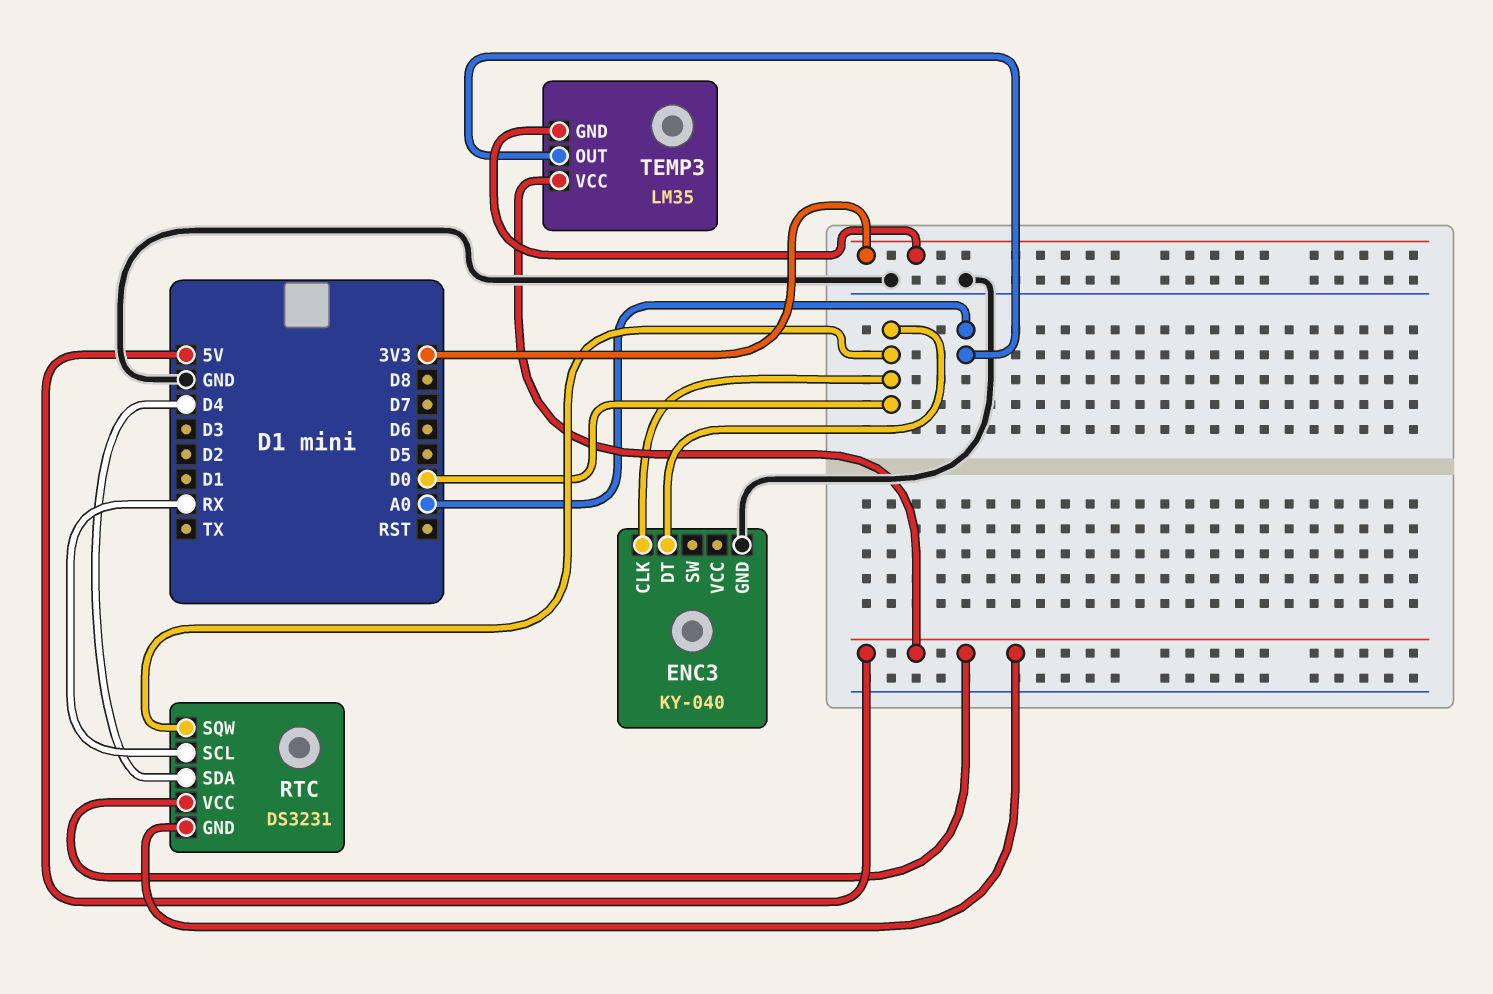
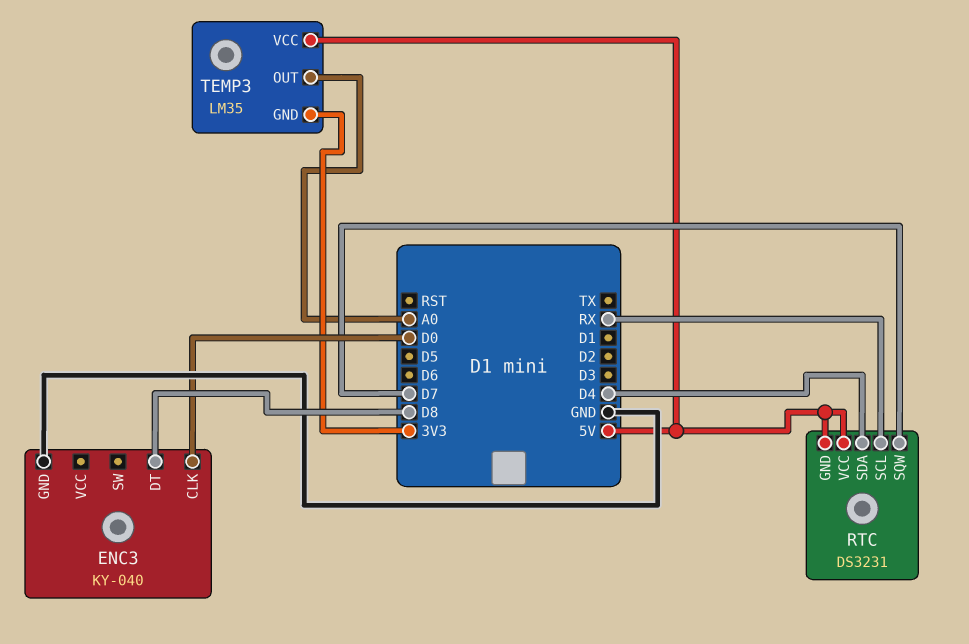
ENC3 pin DT: D0 -> D8
RTC pin SQW: D0 -> D7

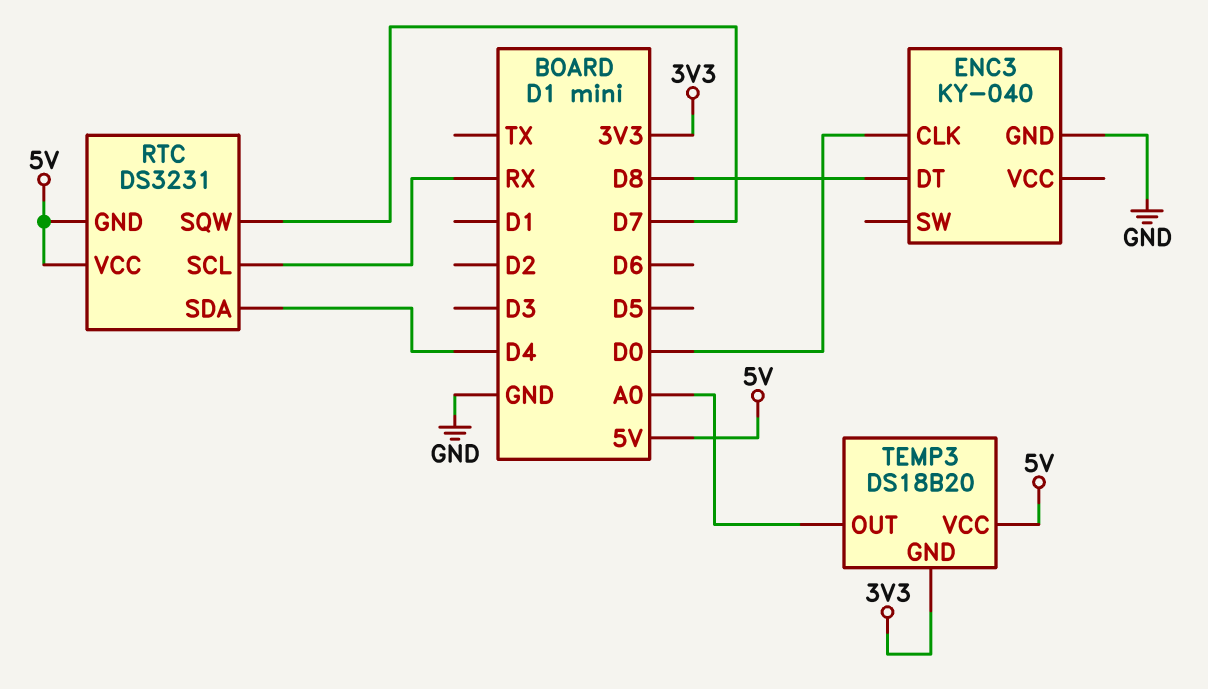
TEMP3: LM35 -> DS18B20

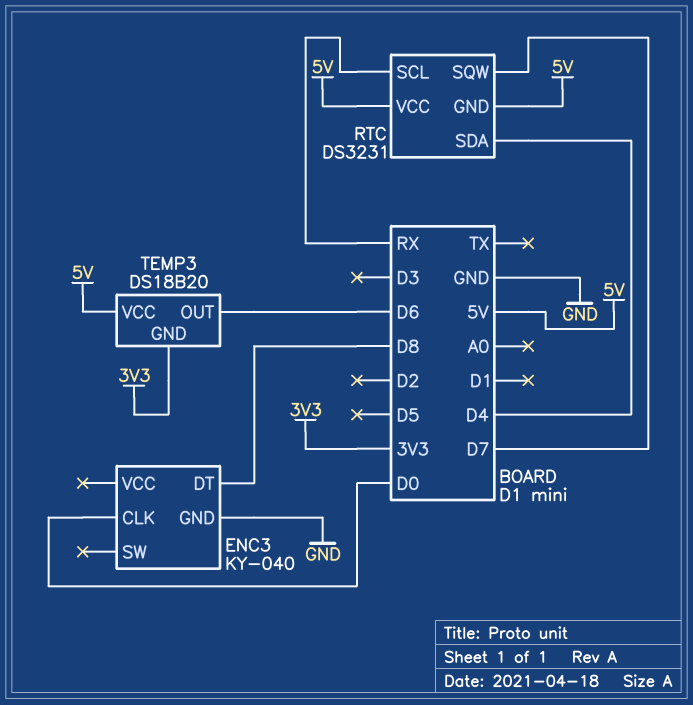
TEMP3 pin OUT: A0 -> D6

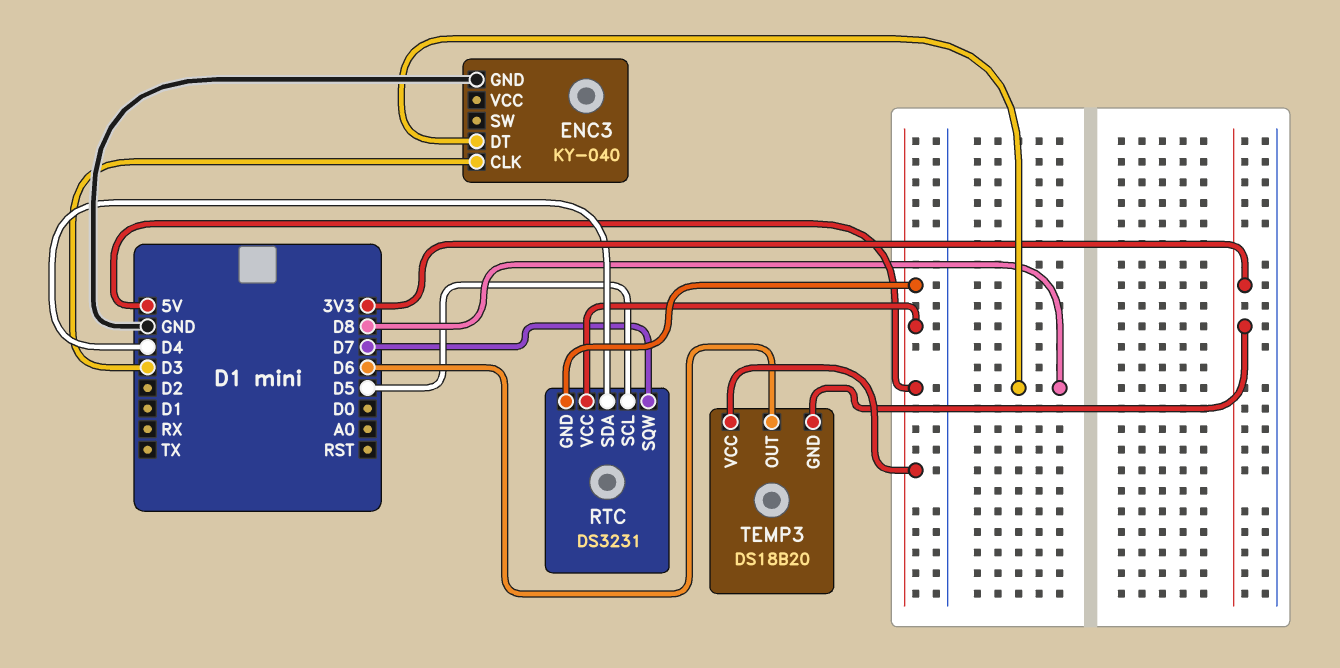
ENC3 pin CLK: D0 -> D3
RTC pin SCL: RX -> D5

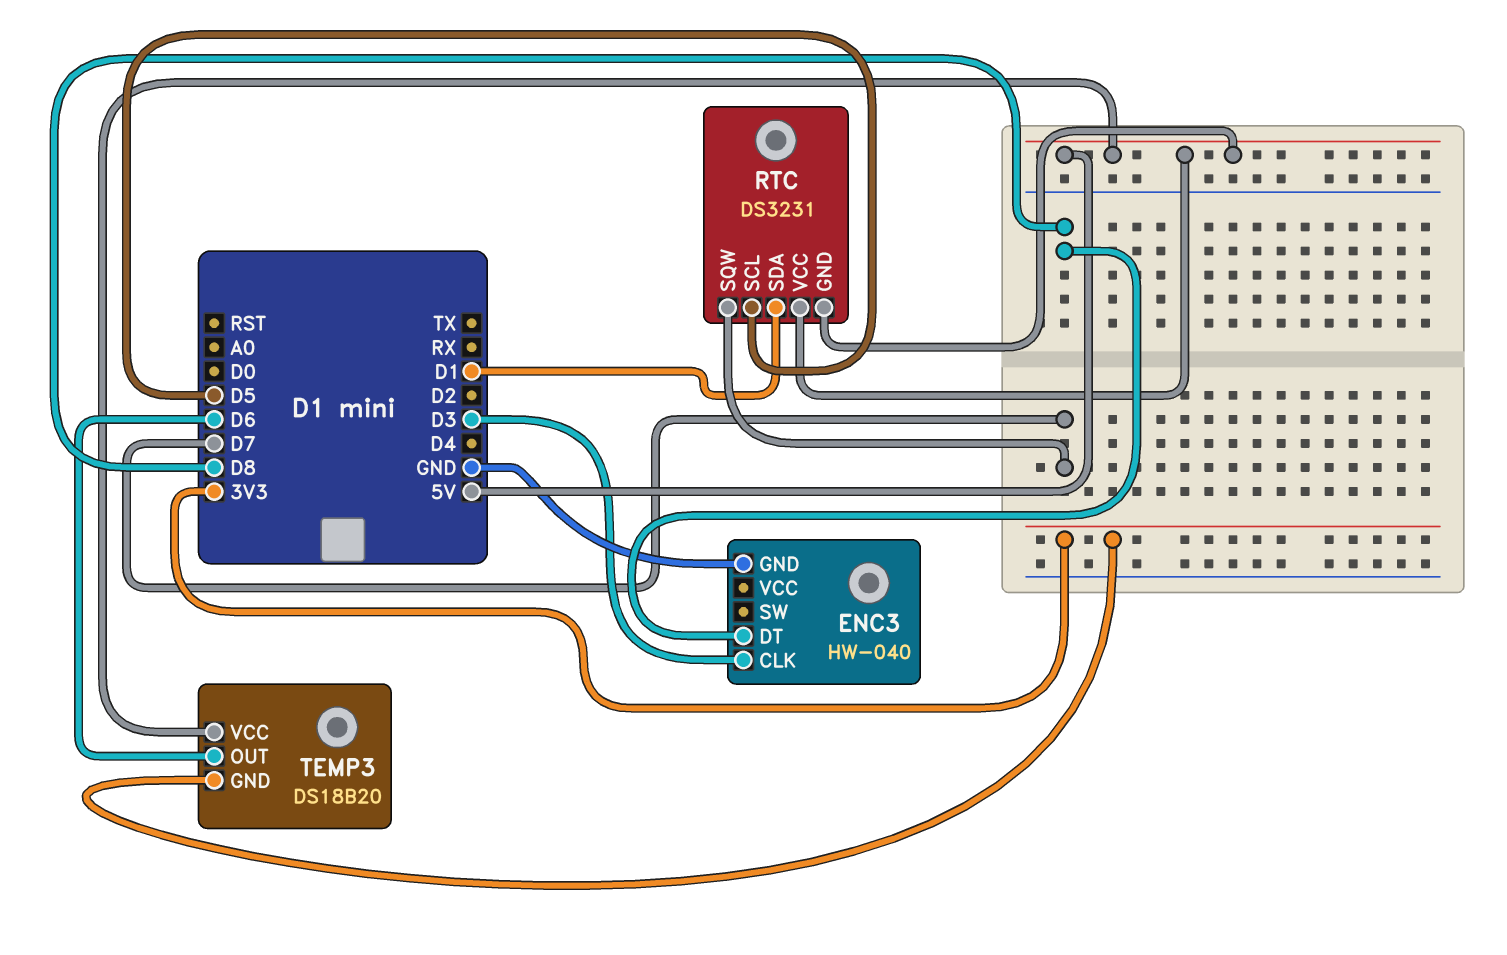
ENC3: KY-040 -> HW-040
RTC pin SDA: D4 -> D1

